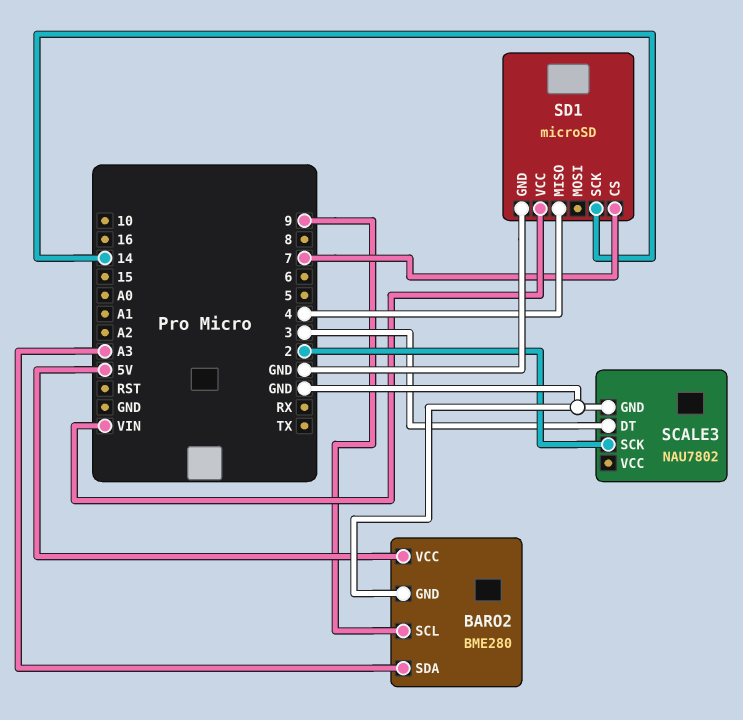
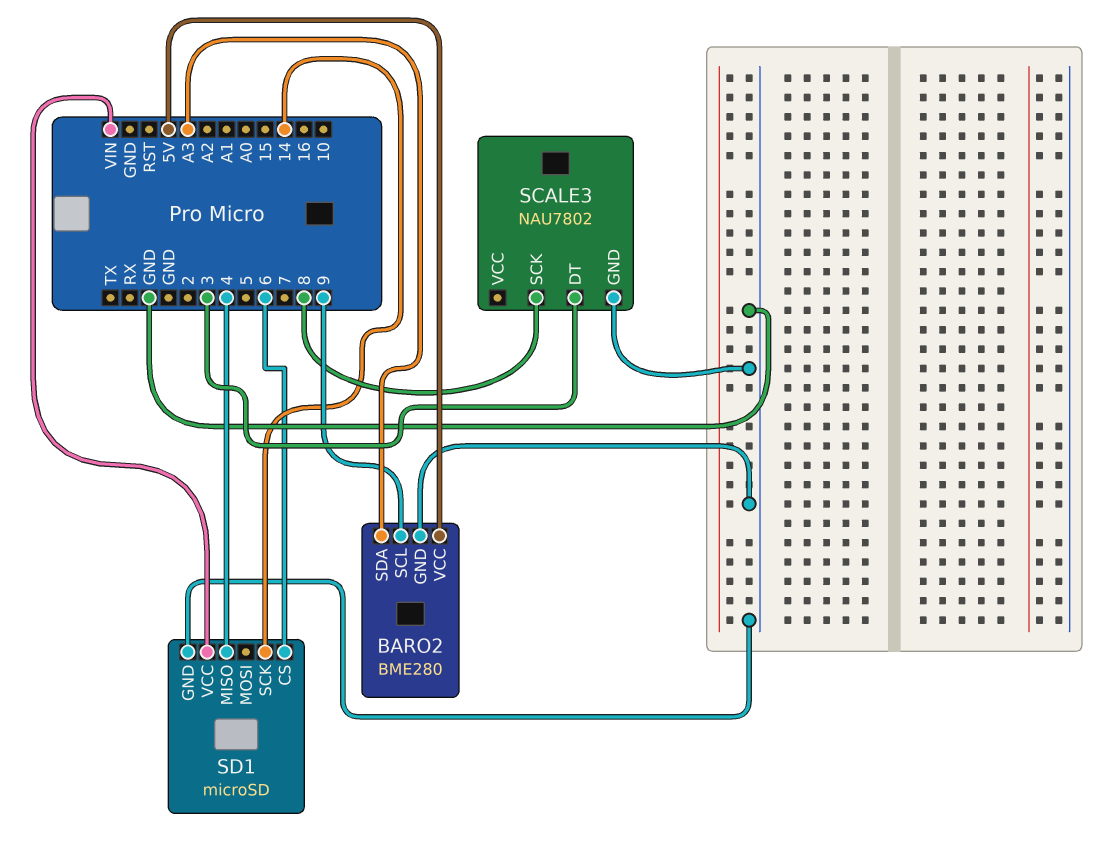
SCALE3 pin SCK: 2 -> 8
SD1 pin CS: 7 -> 6

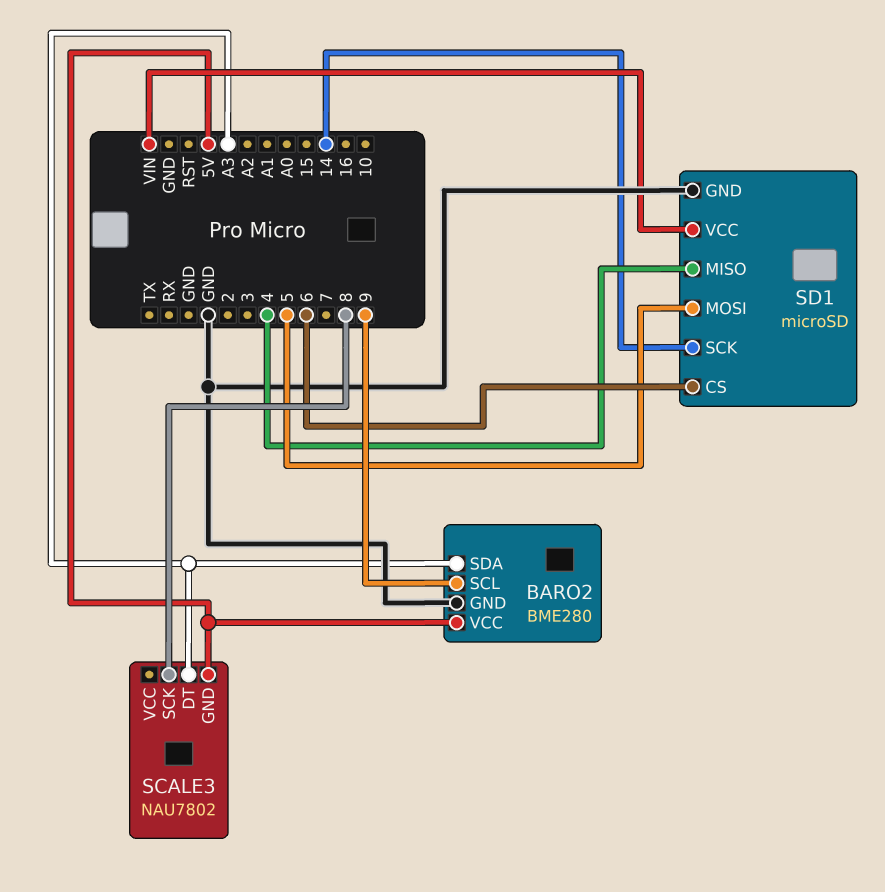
SCALE3 pin DT: 3 -> A3
SCALE3 pin GND: GND -> 5V
SD1 pin MOSI: none -> 5

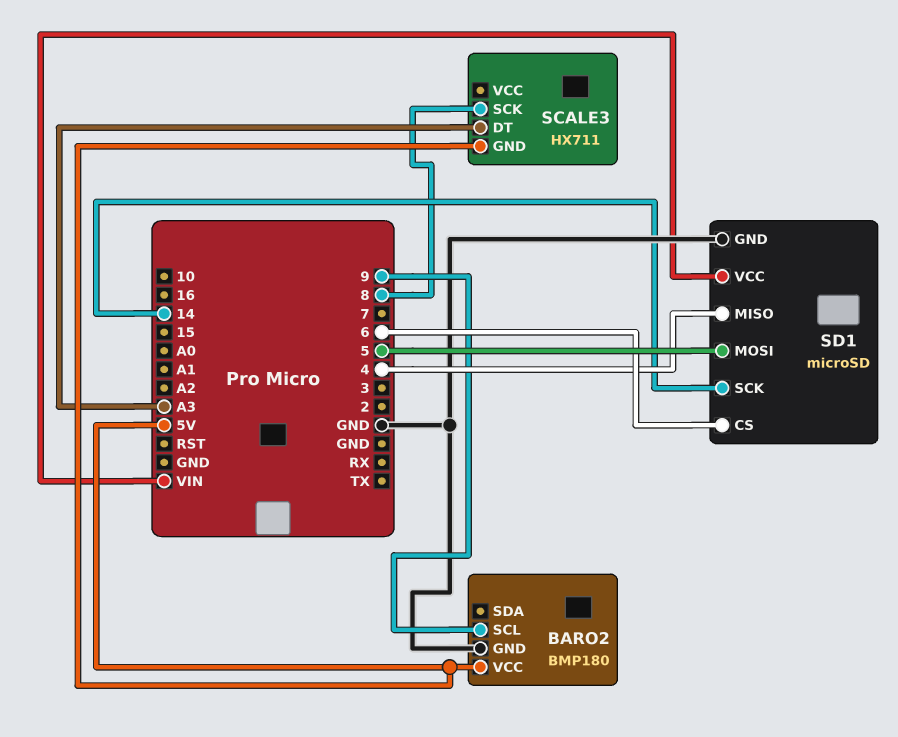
BARO2: BME280 -> BMP180
BARO2 pin SDA: A3 -> none
SCALE3: NAU7802 -> HX711

